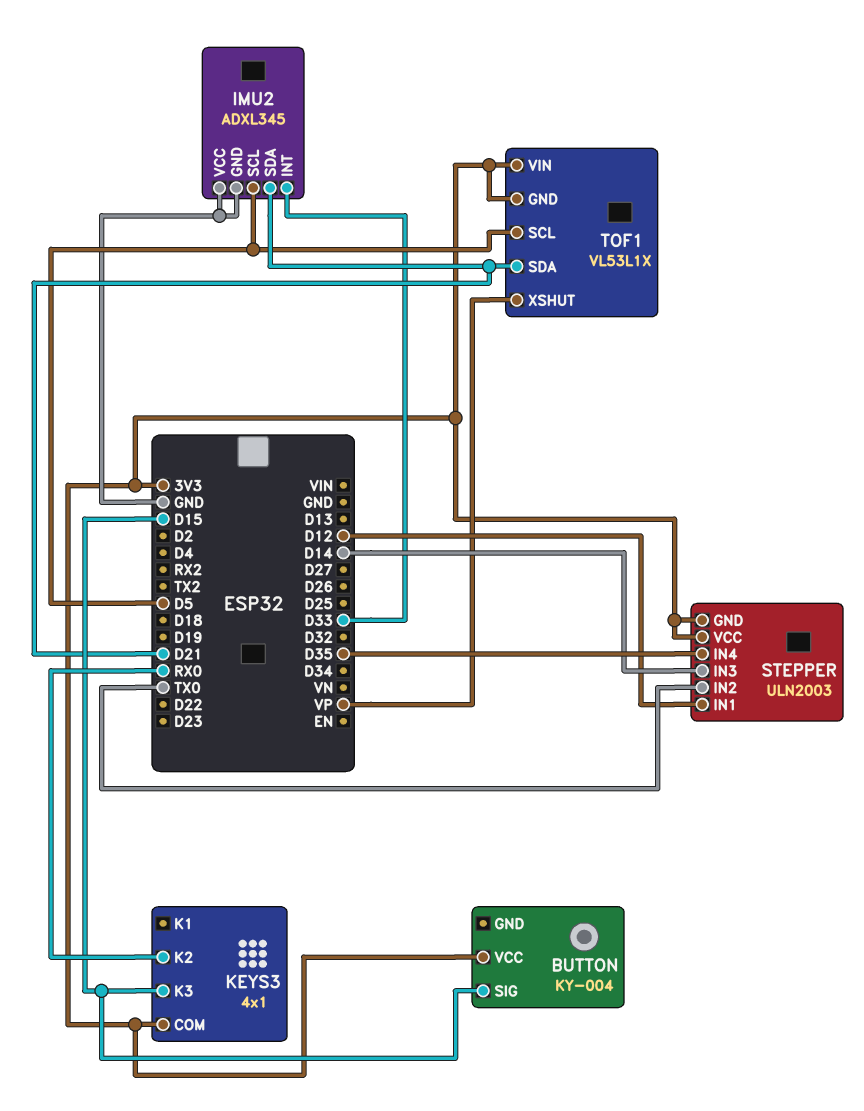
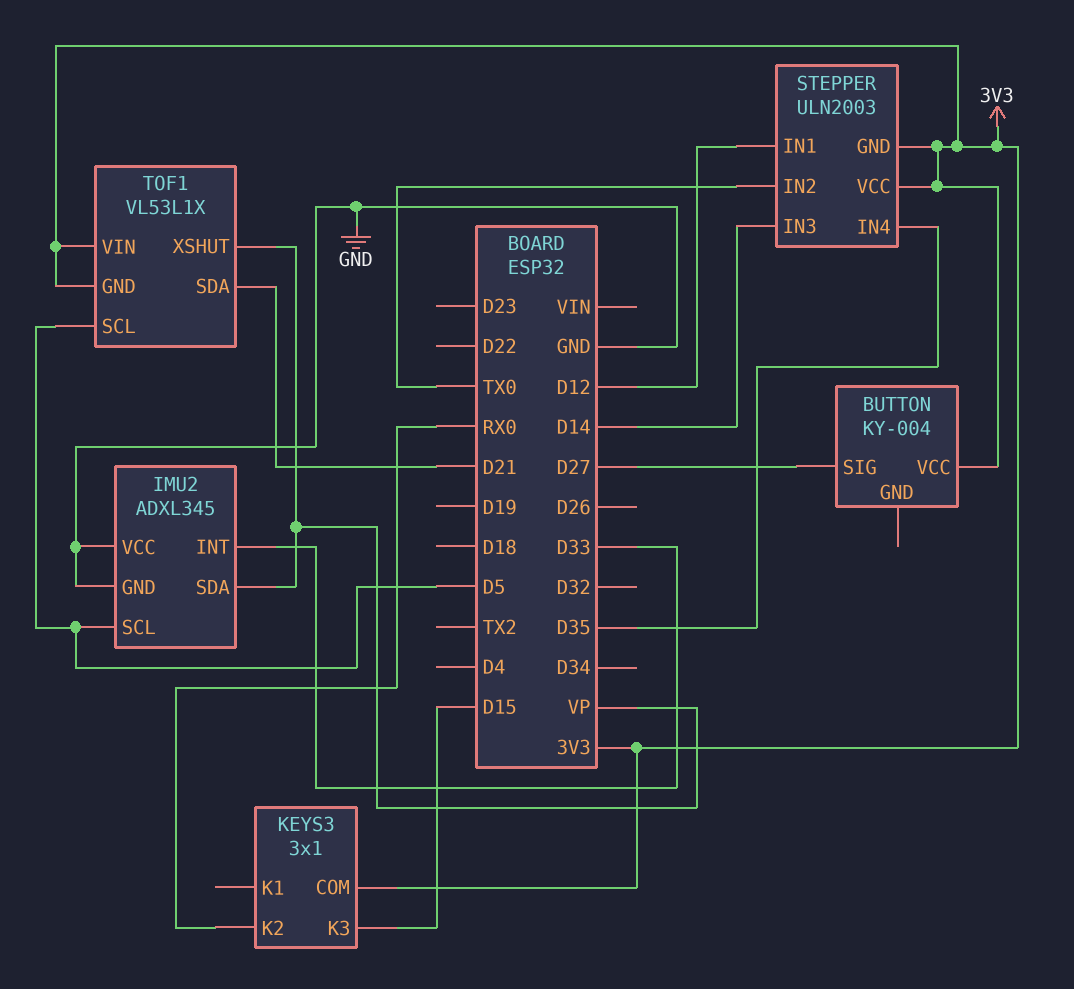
BUTTON pin SIG: D15 -> D27
IMU2 pin SDA: D21 -> VP
KEYS3: 4x1 -> 3x1

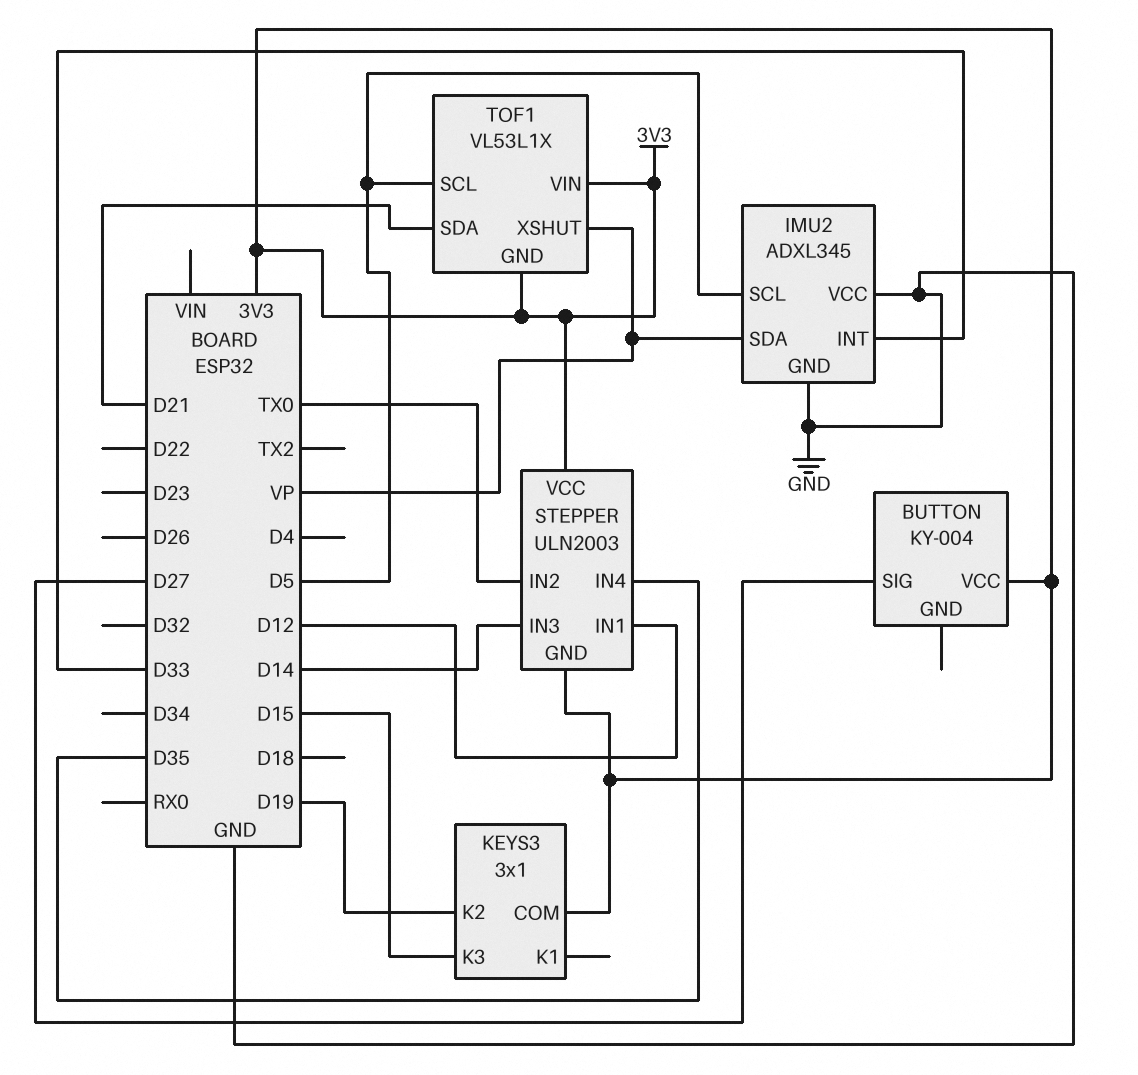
KEYS3 pin K2: RX0 -> D19

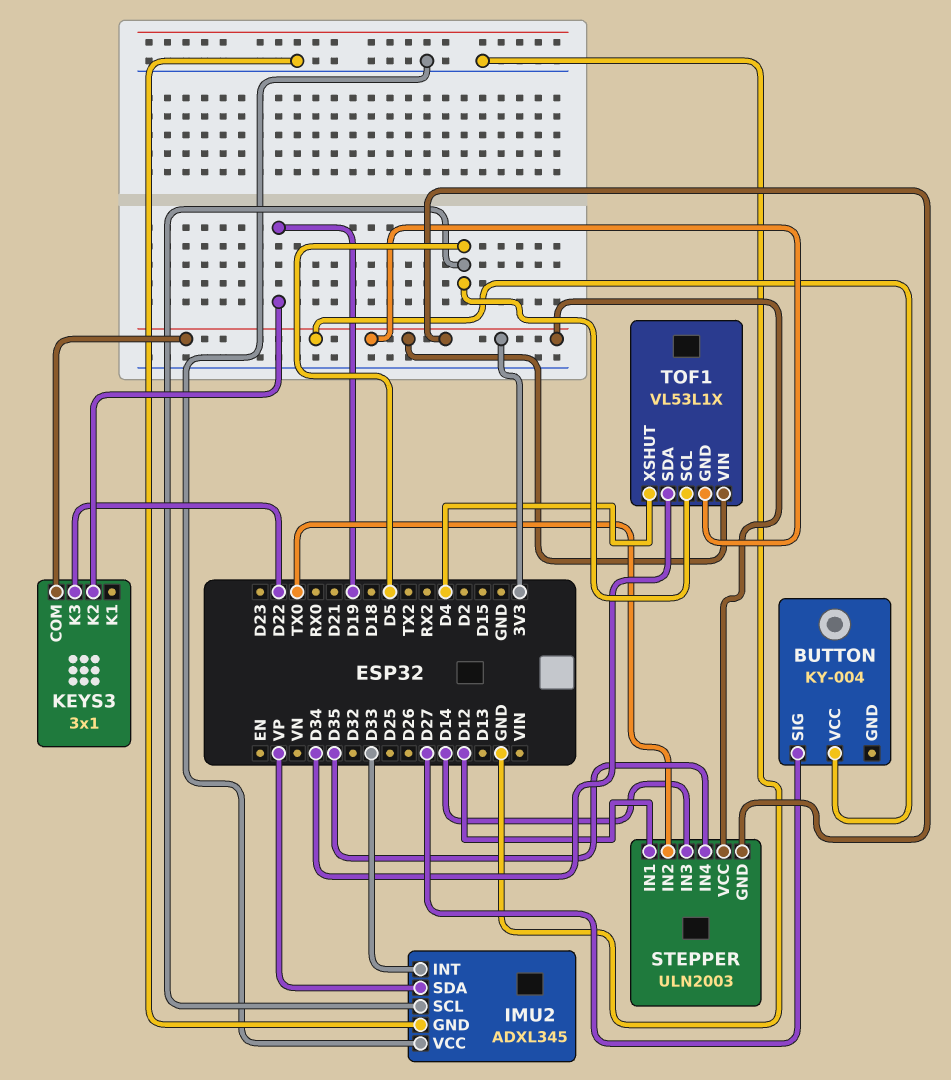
KEYS3 pin K3: D15 -> D22
TOF1 pin SDA: D21 -> D34
TOF1 pin XSHUT: VP -> D4

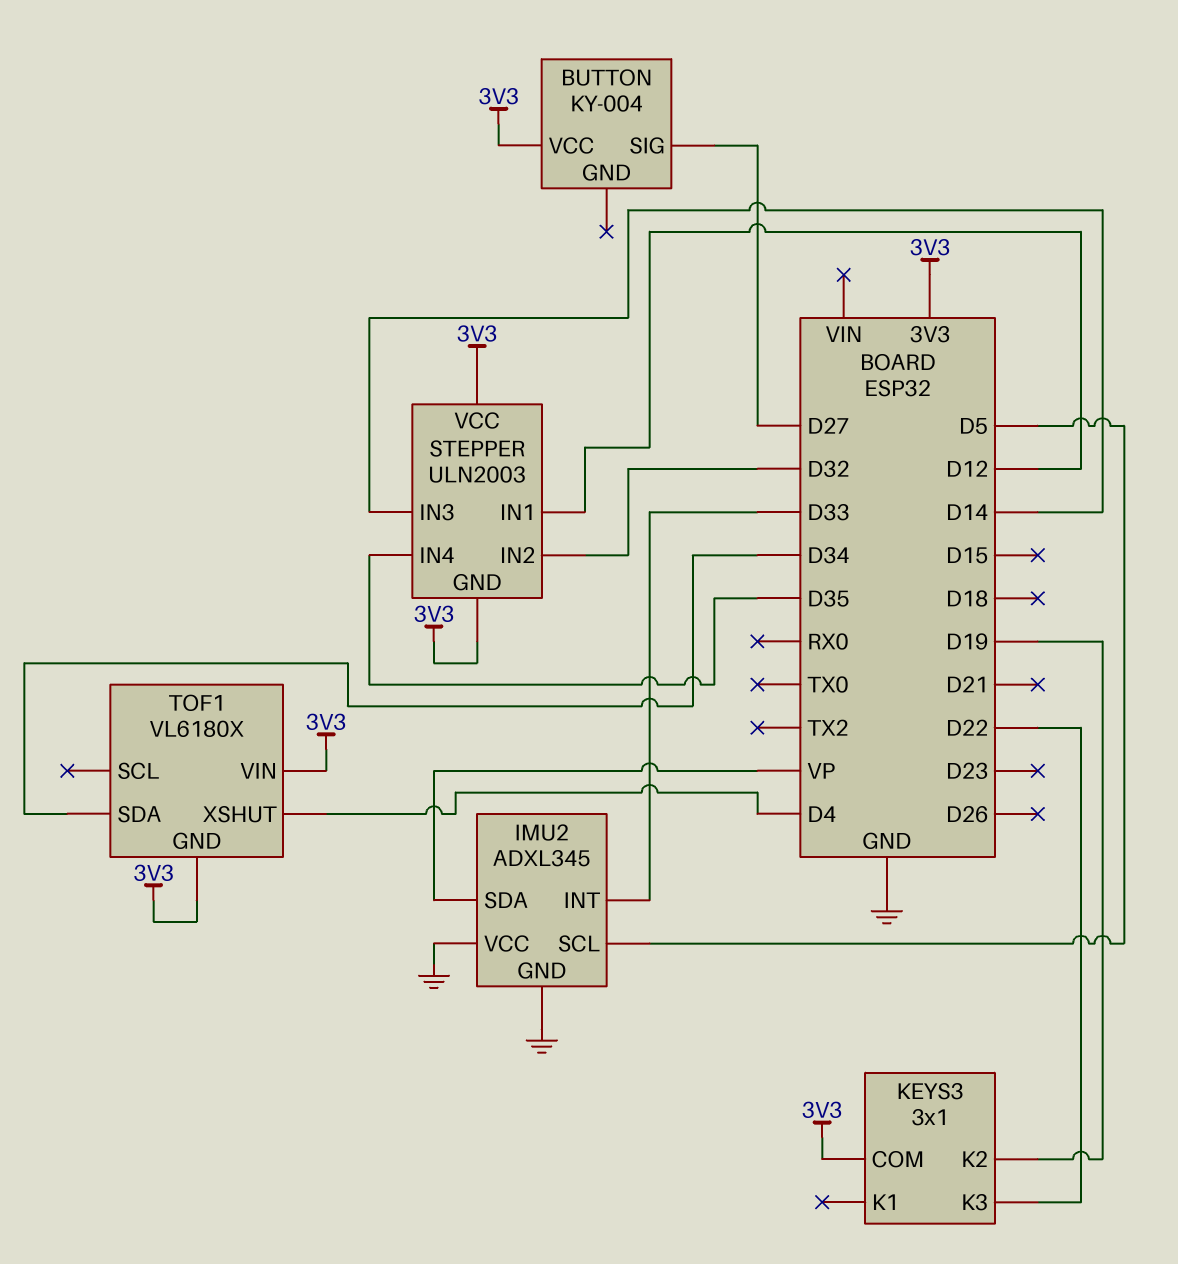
STEPPER pin IN2: TX0 -> D32
TOF1: VL53L1X -> VL6180X
TOF1 pin SCL: D5 -> none

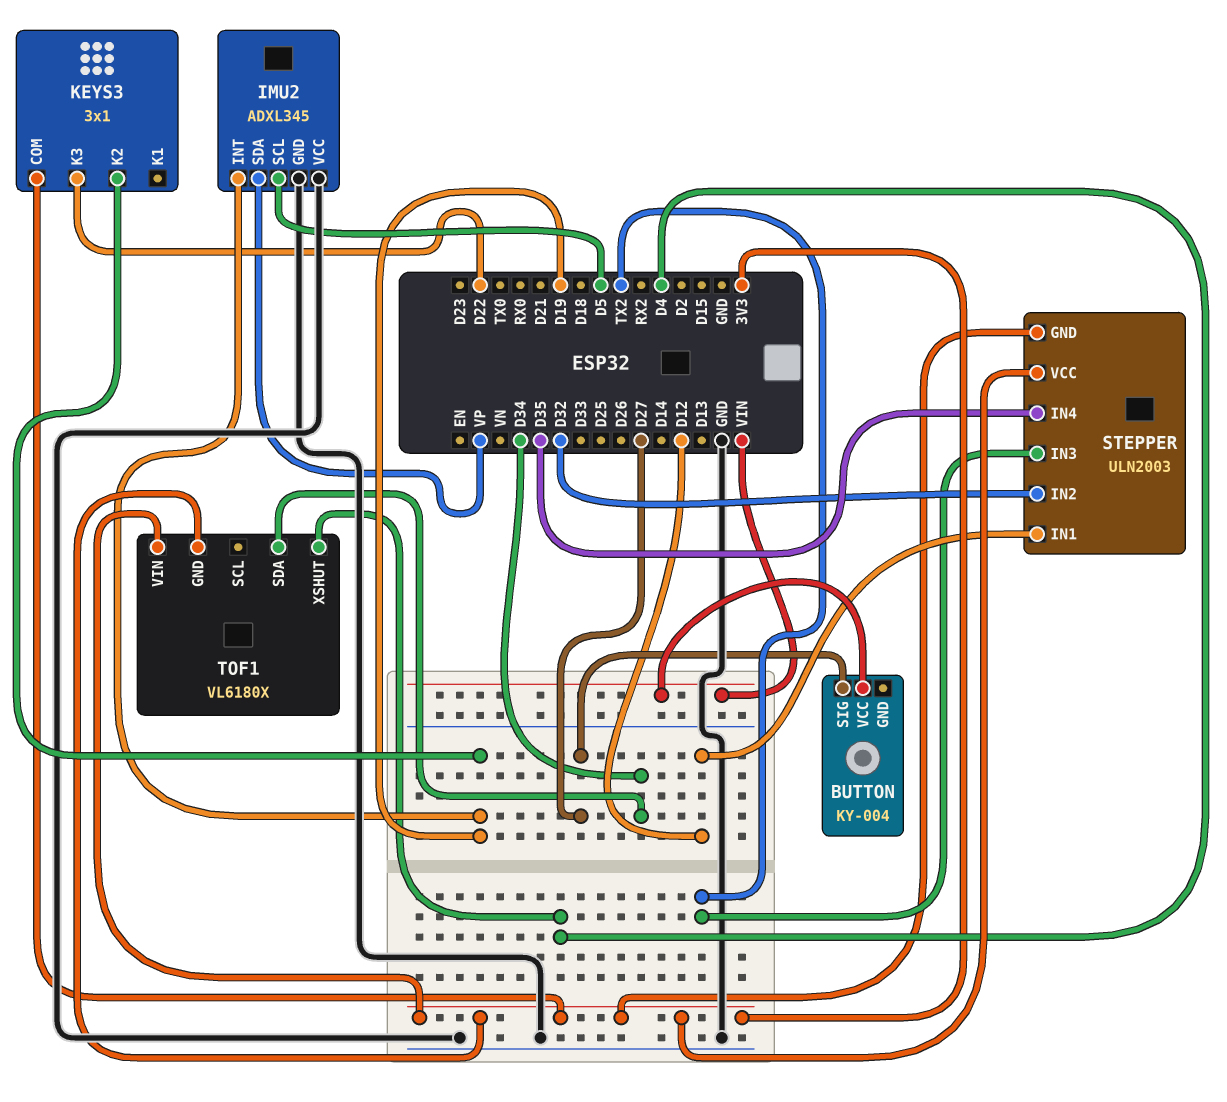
BUTTON pin VCC: 3V3 -> VIN
IMU2 pin INT: D33 -> D19
STEPPER pin IN3: D14 -> TX2

